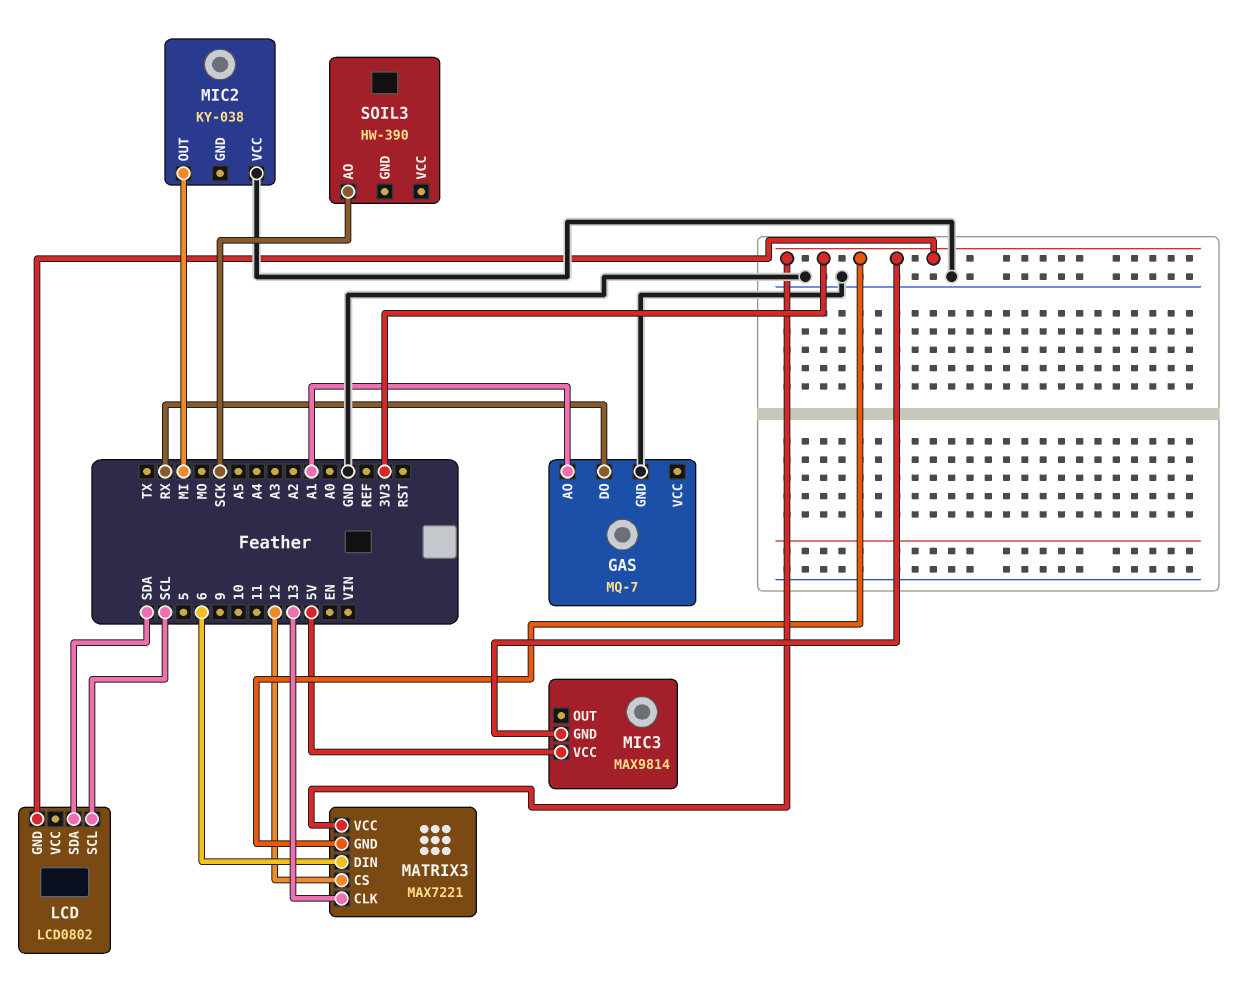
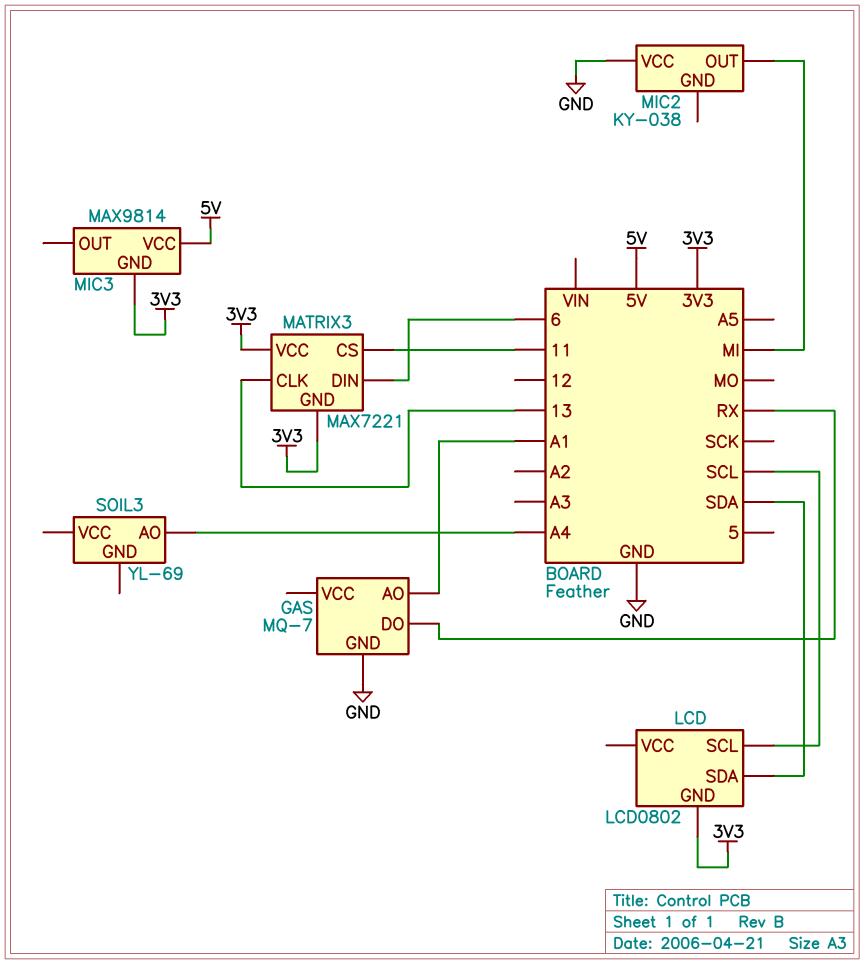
MATRIX3 pin CS: 12 -> 11
SOIL3: HW-390 -> YL-69
SOIL3 pin AO: SCK -> A4

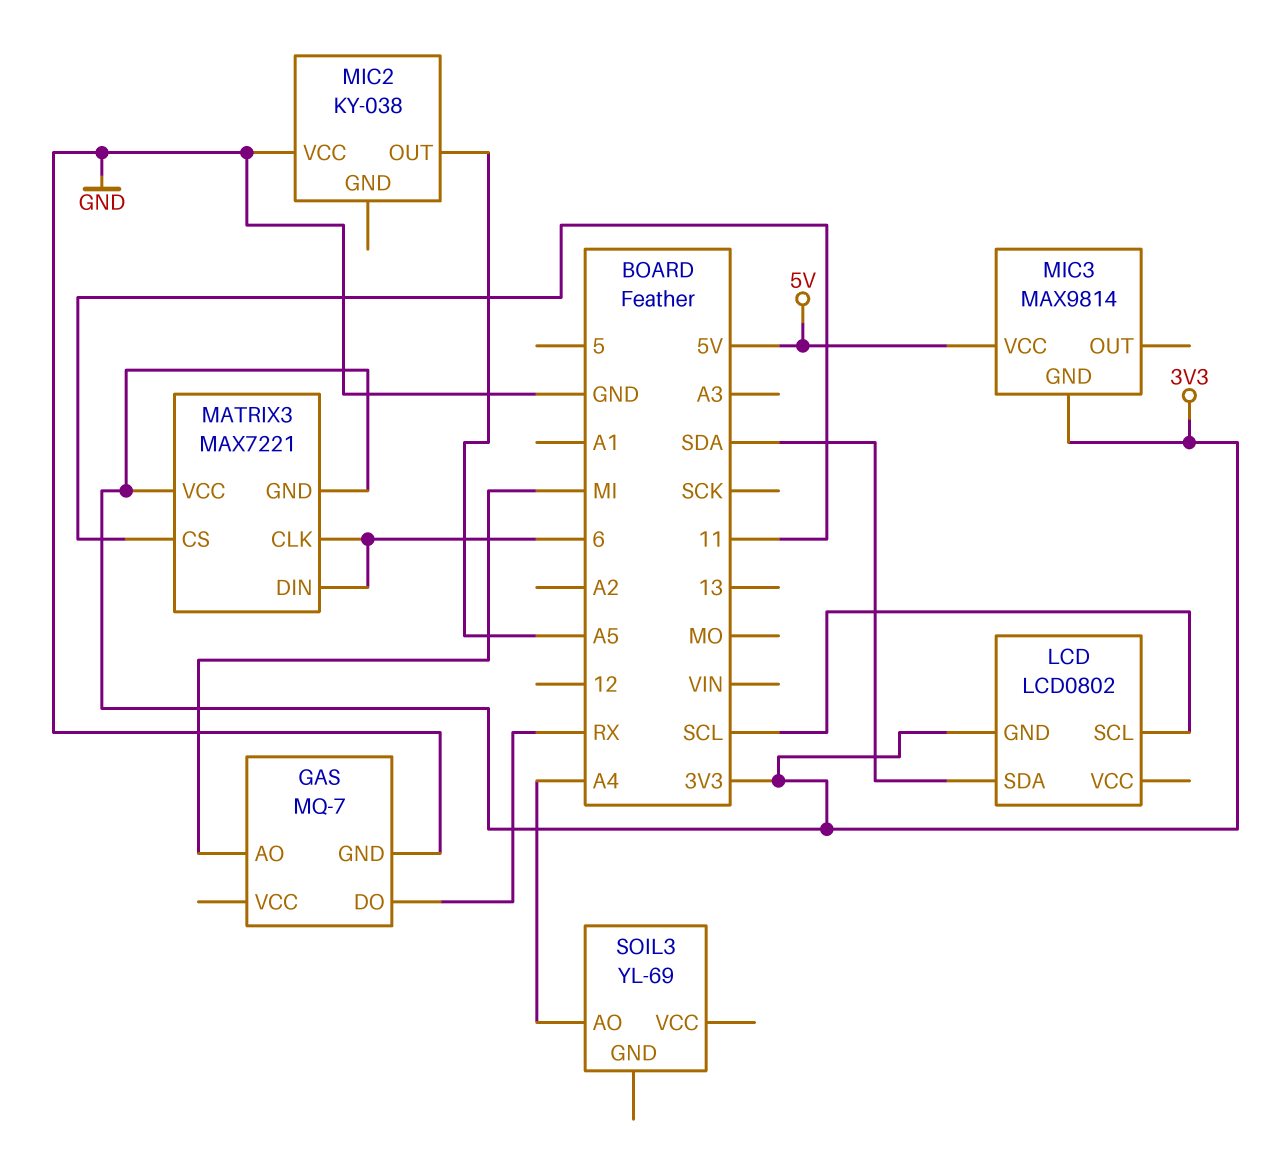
GAS pin AO: A1 -> MI
MATRIX3 pin CLK: 13 -> 6
MIC2 pin OUT: MI -> A5

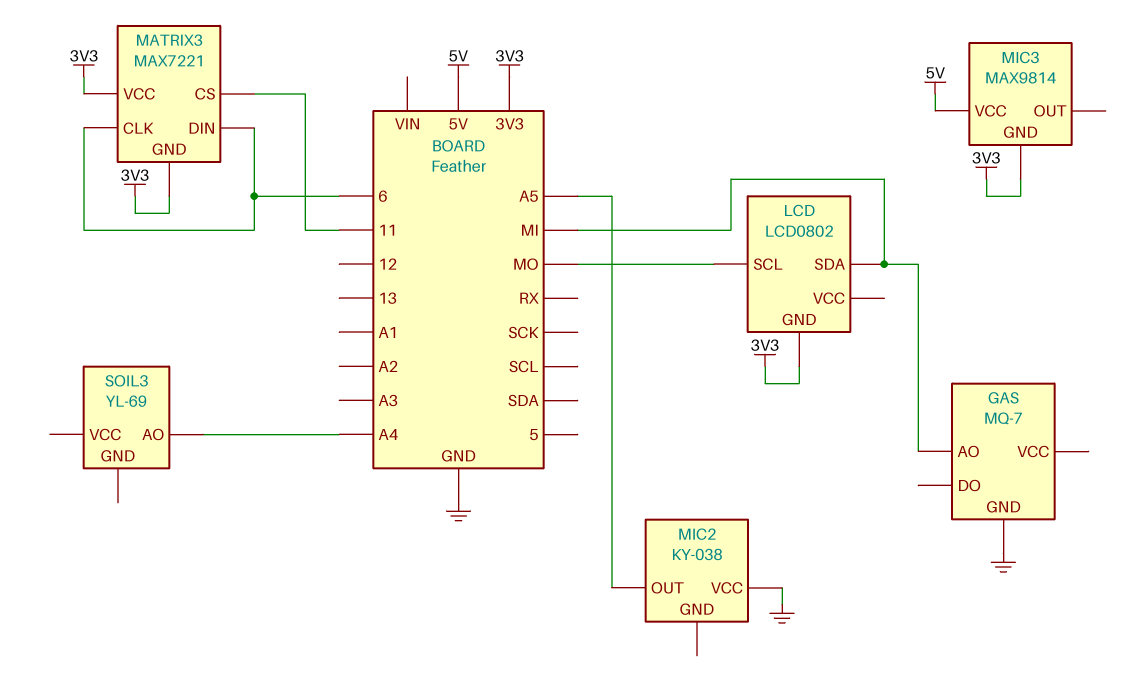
GAS pin DO: RX -> none
LCD pin SCL: SCL -> MO
LCD pin SDA: SDA -> MI

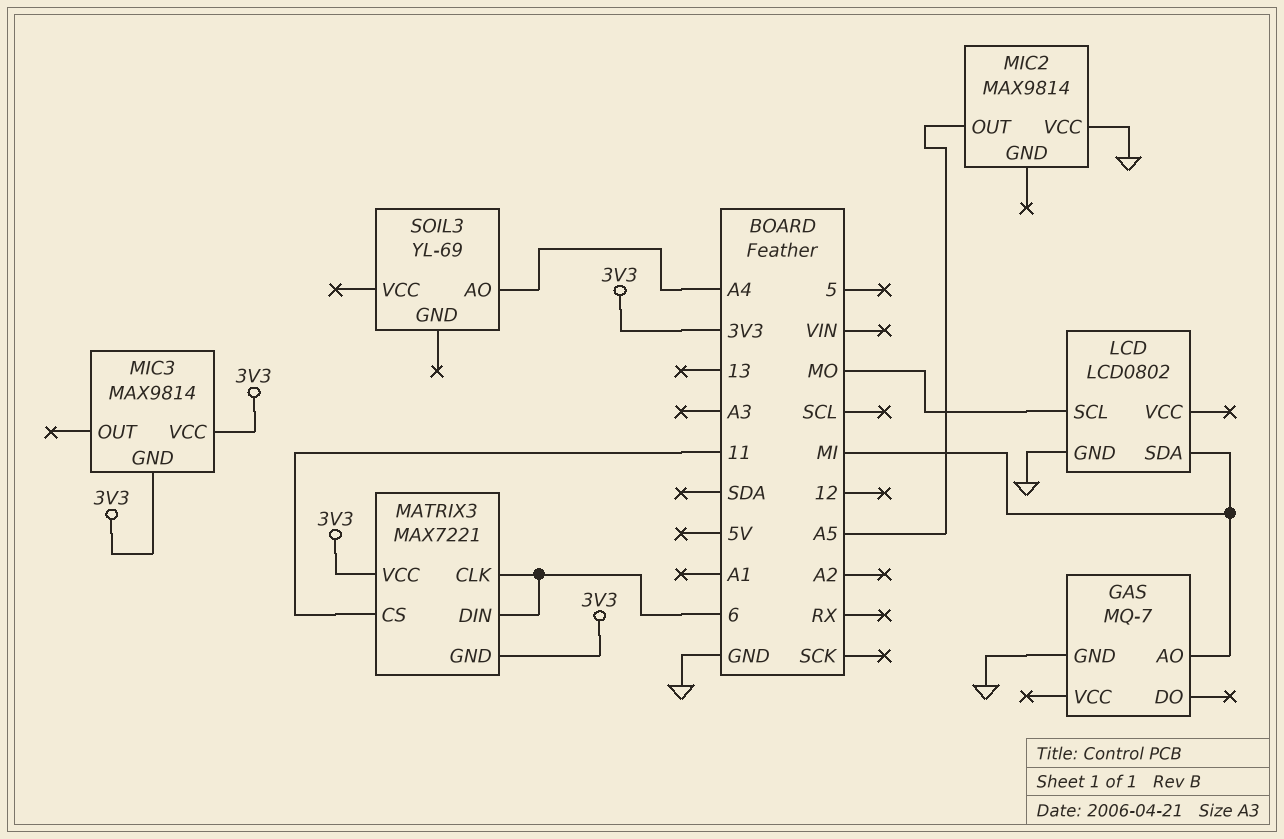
LCD pin GND: 3V3 -> GND
MIC2: KY-038 -> MAX9814
MIC3 pin VCC: 5V -> 3V3

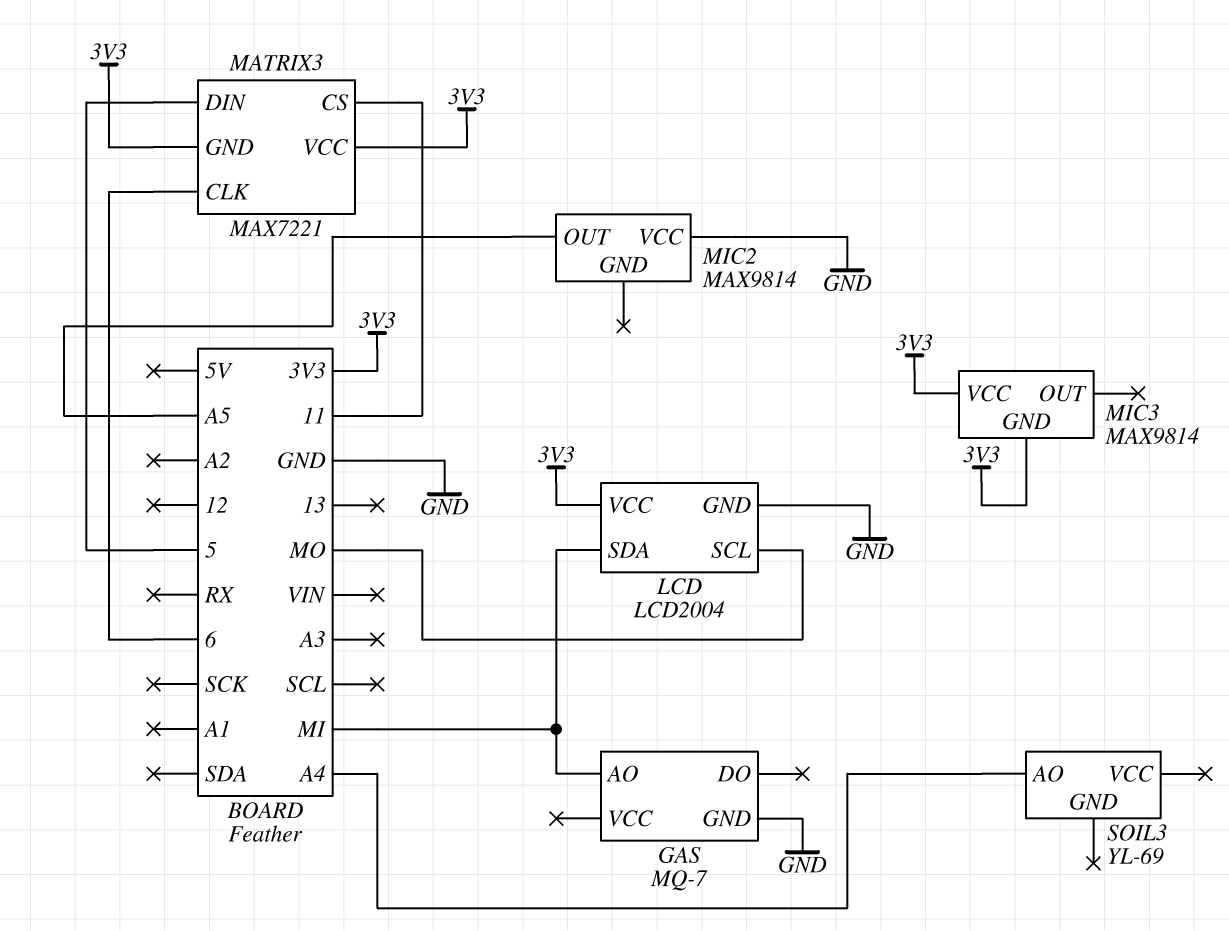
LCD: LCD0802 -> LCD2004
LCD pin VCC: none -> 3V3
MATRIX3 pin DIN: 6 -> 5

